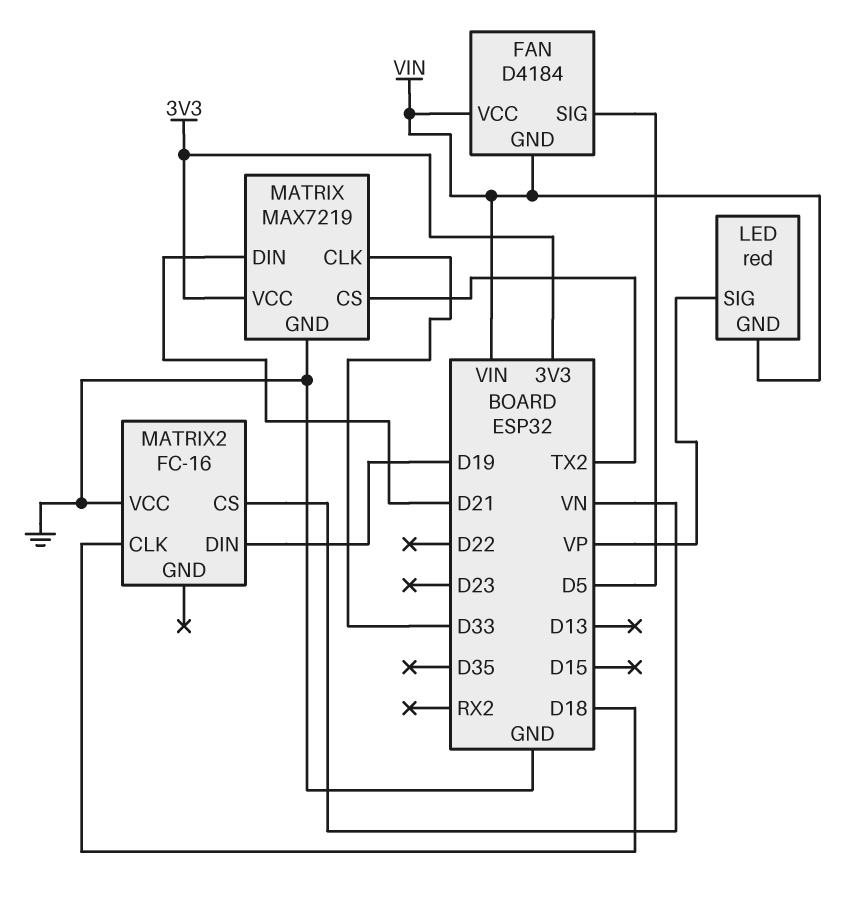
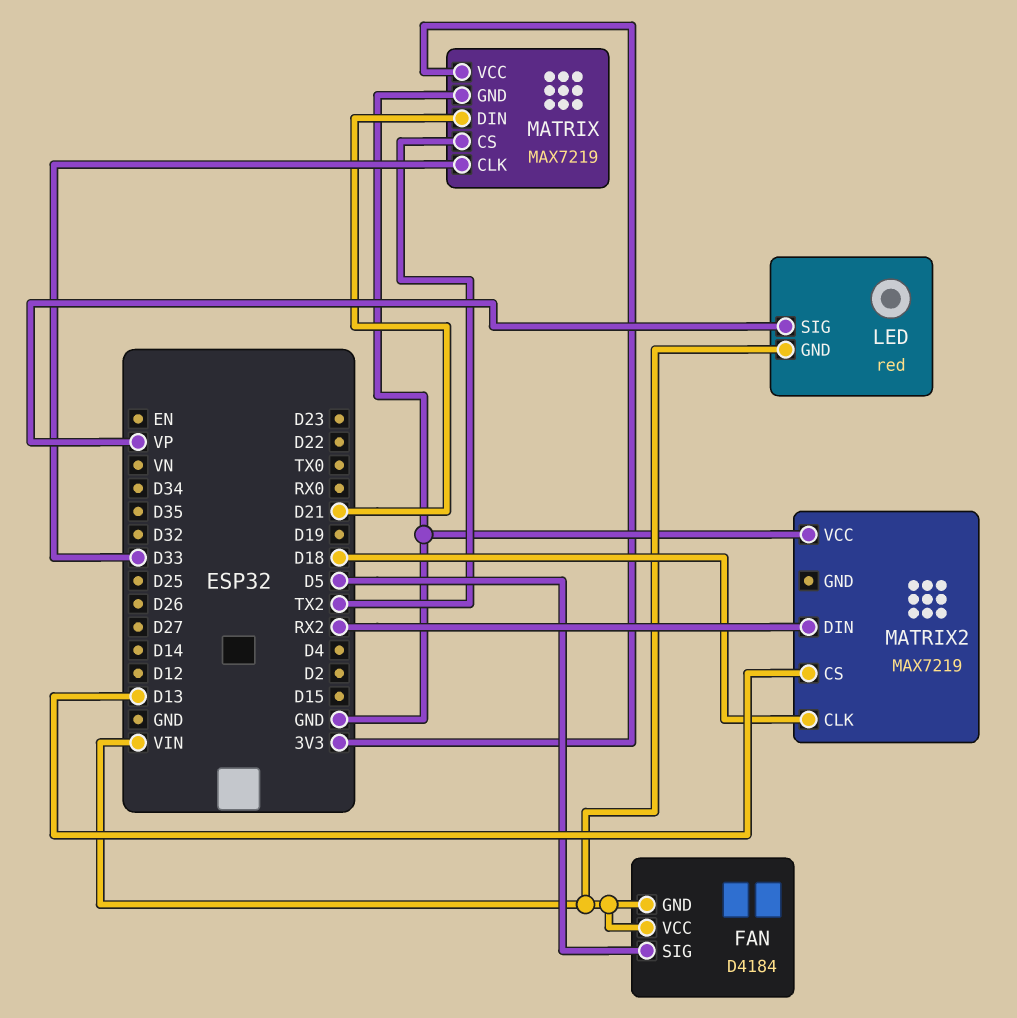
MATRIX2: FC-16 -> MAX7219
MATRIX2 pin CS: VN -> D13
MATRIX2 pin DIN: D19 -> RX2

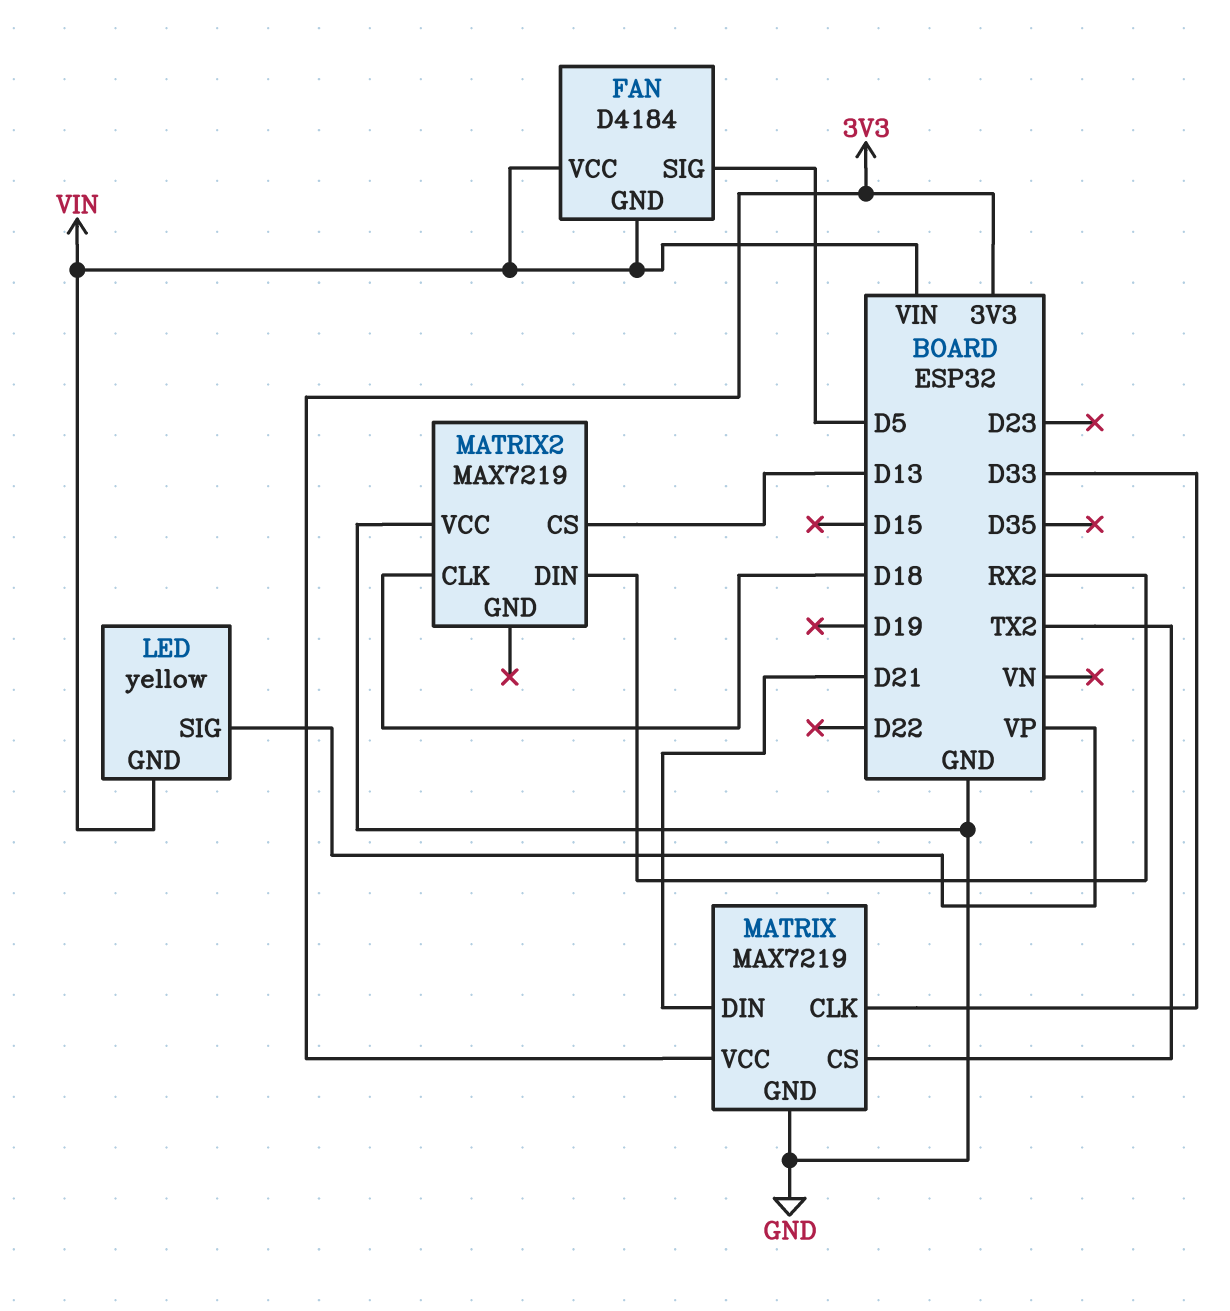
LED: red -> yellow

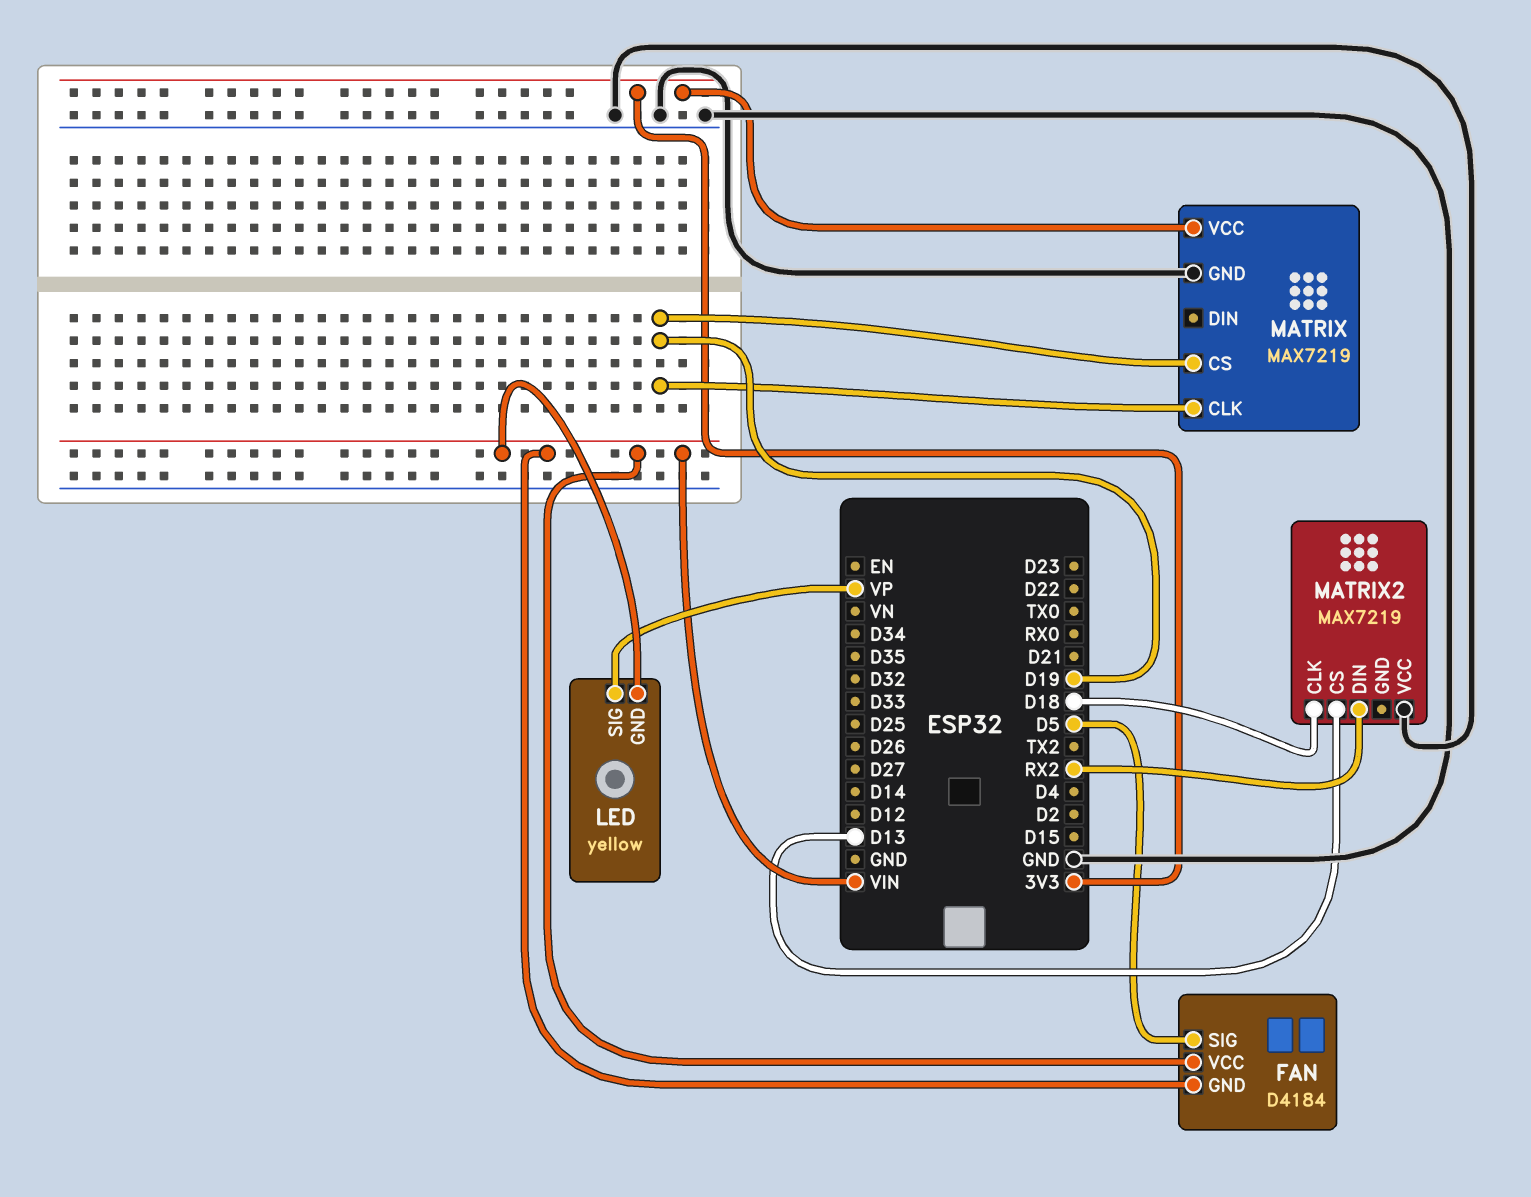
MATRIX pin CLK: D33 -> D19
MATRIX pin CS: TX2 -> D19
MATRIX pin DIN: D21 -> none

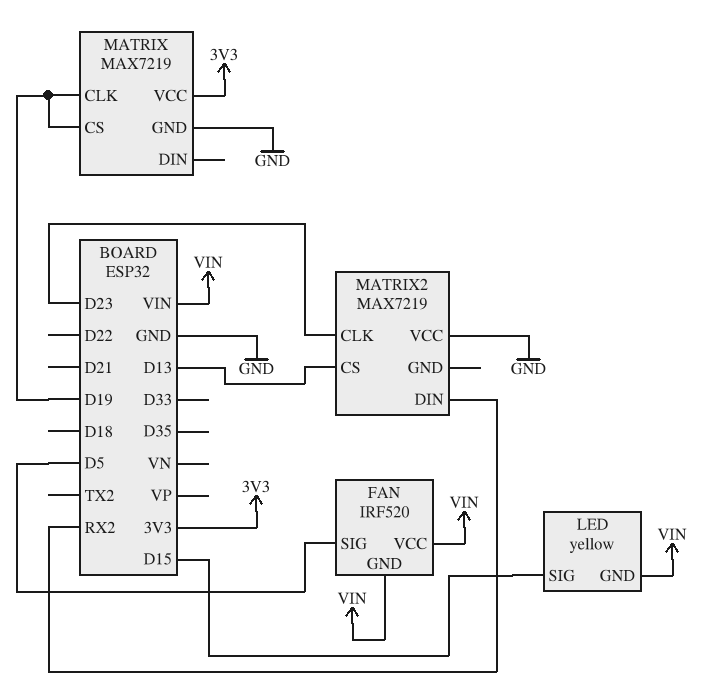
FAN: D4184 -> IRF520
LED pin SIG: VP -> D15
MATRIX2 pin CLK: D18 -> D23

